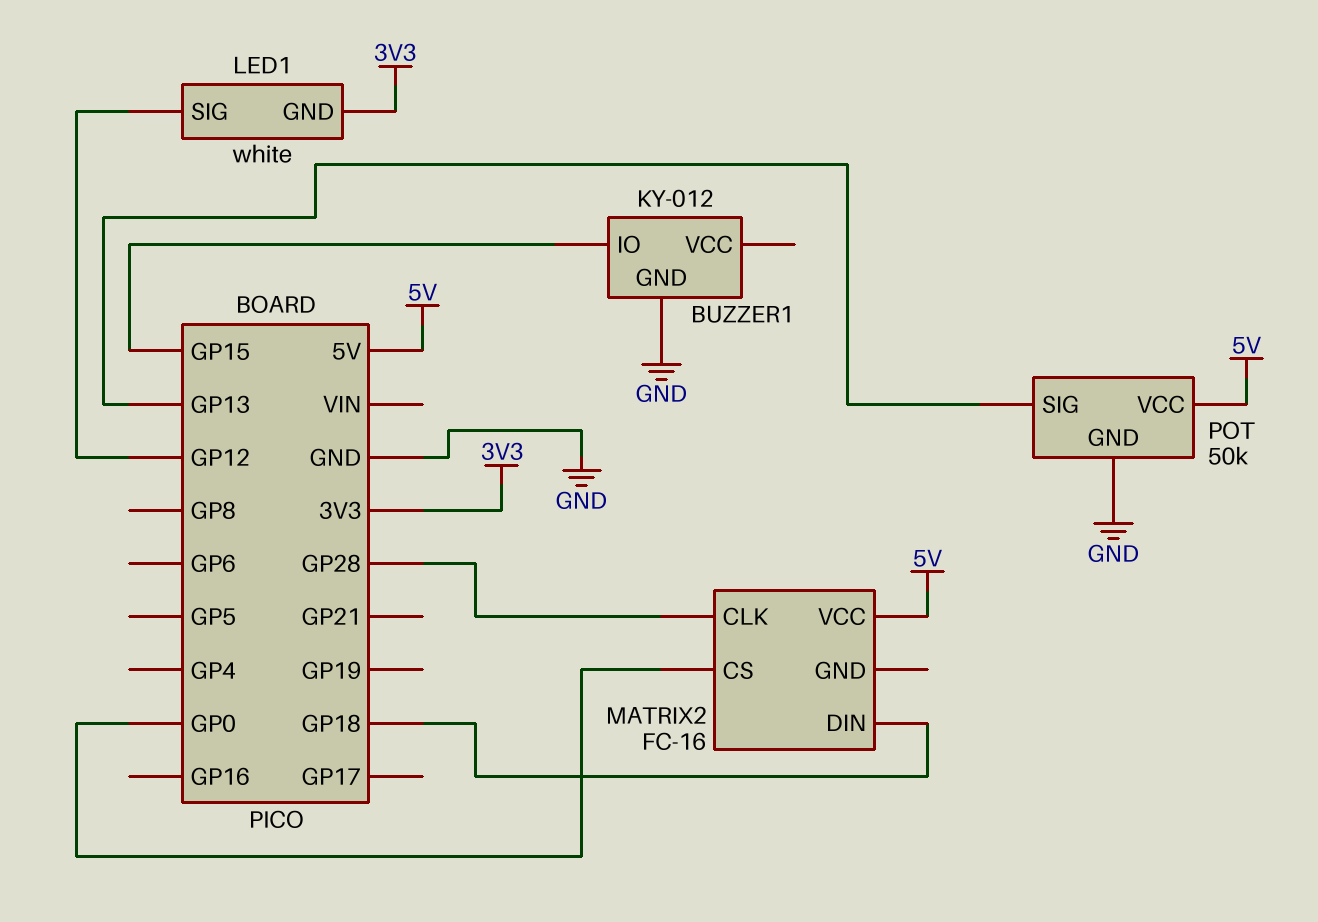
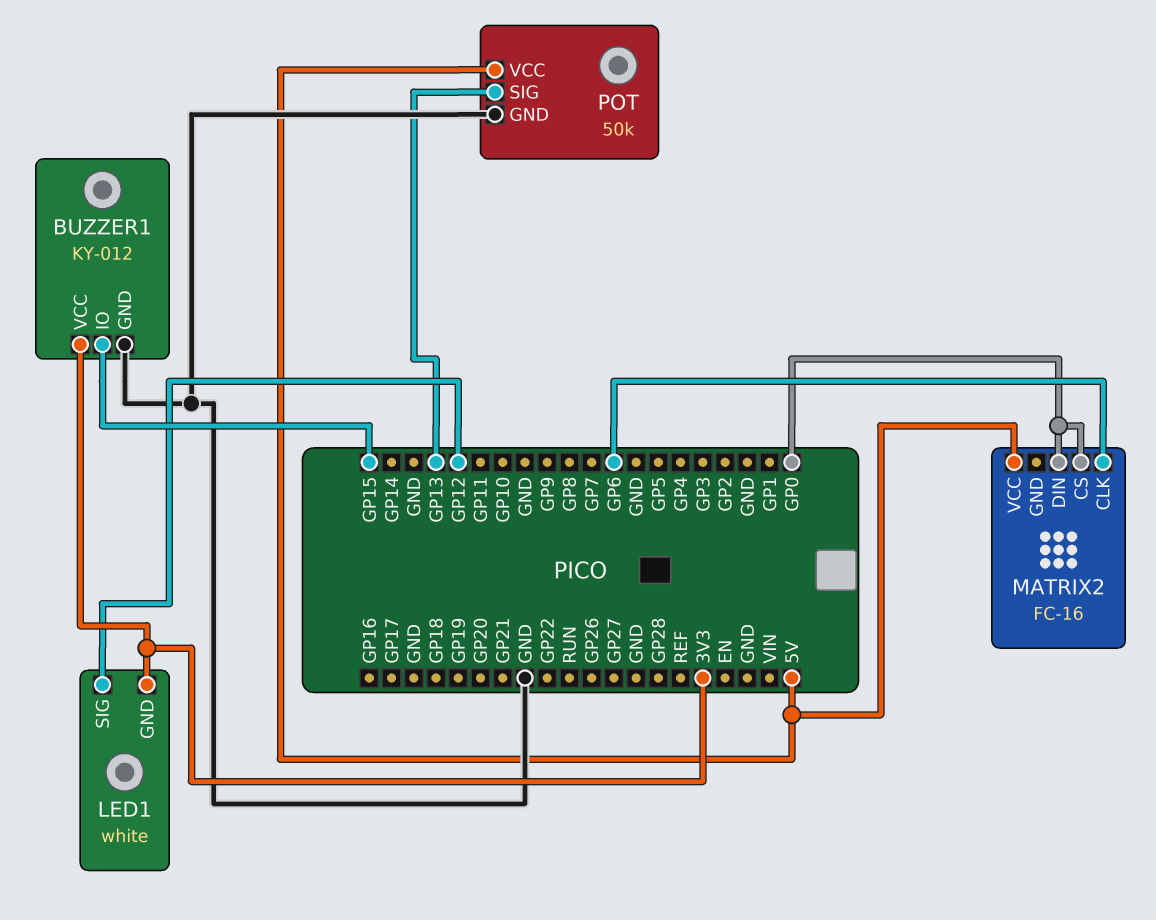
BUZZER1 pin VCC: none -> 3V3
MATRIX2 pin CLK: GP28 -> GP6
MATRIX2 pin DIN: GP18 -> GP0

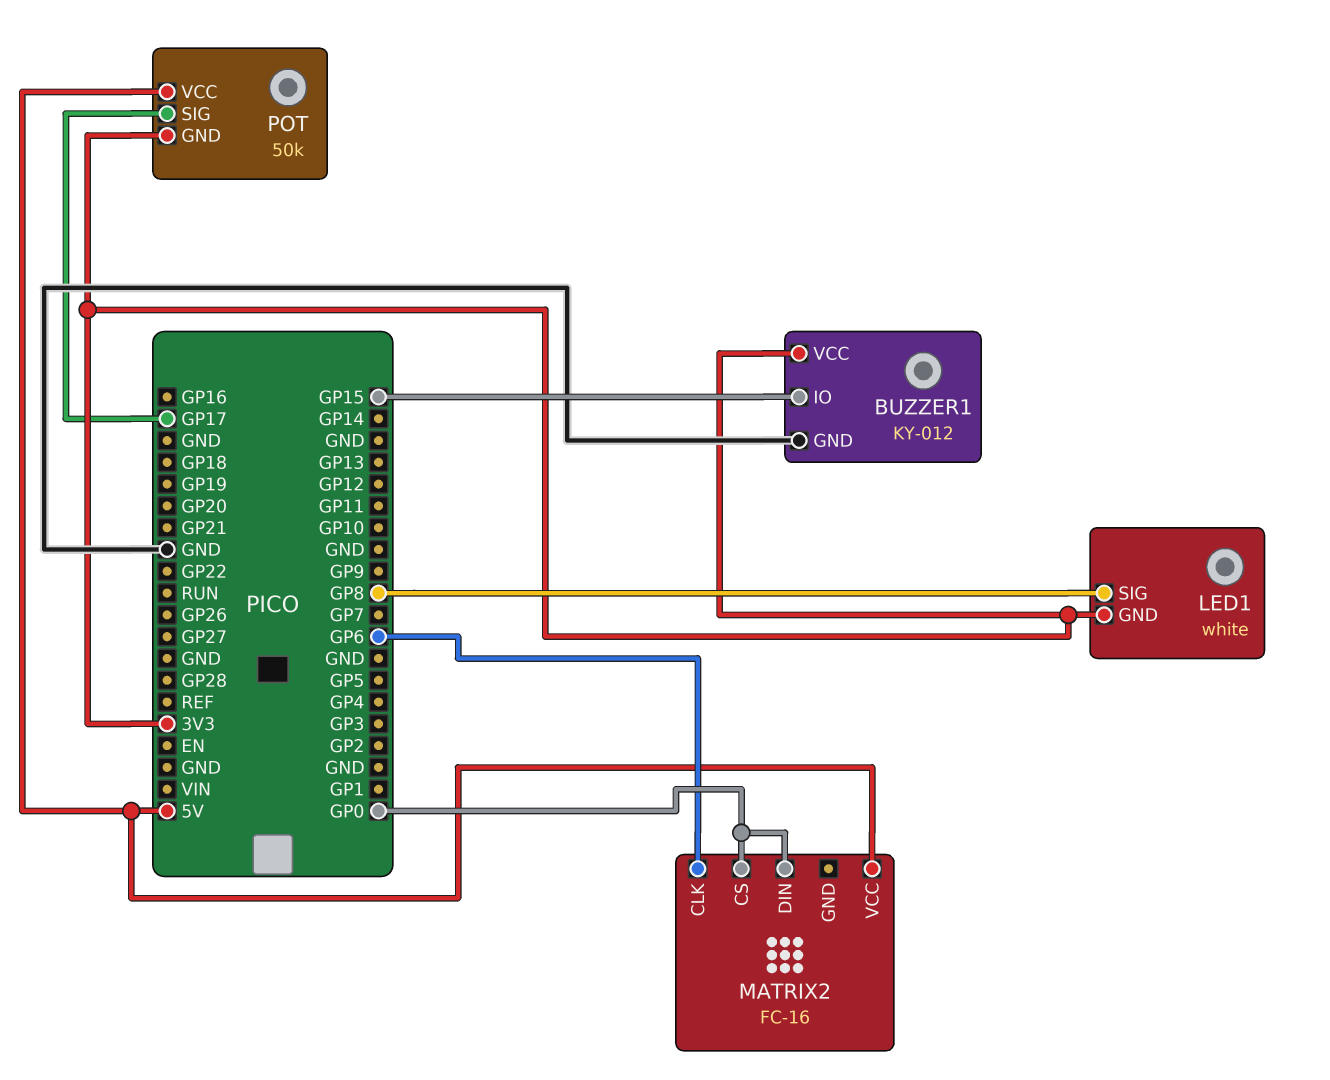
LED1 pin SIG: GP12 -> GP8
POT pin GND: GND -> 3V3
POT pin SIG: GP13 -> GP17

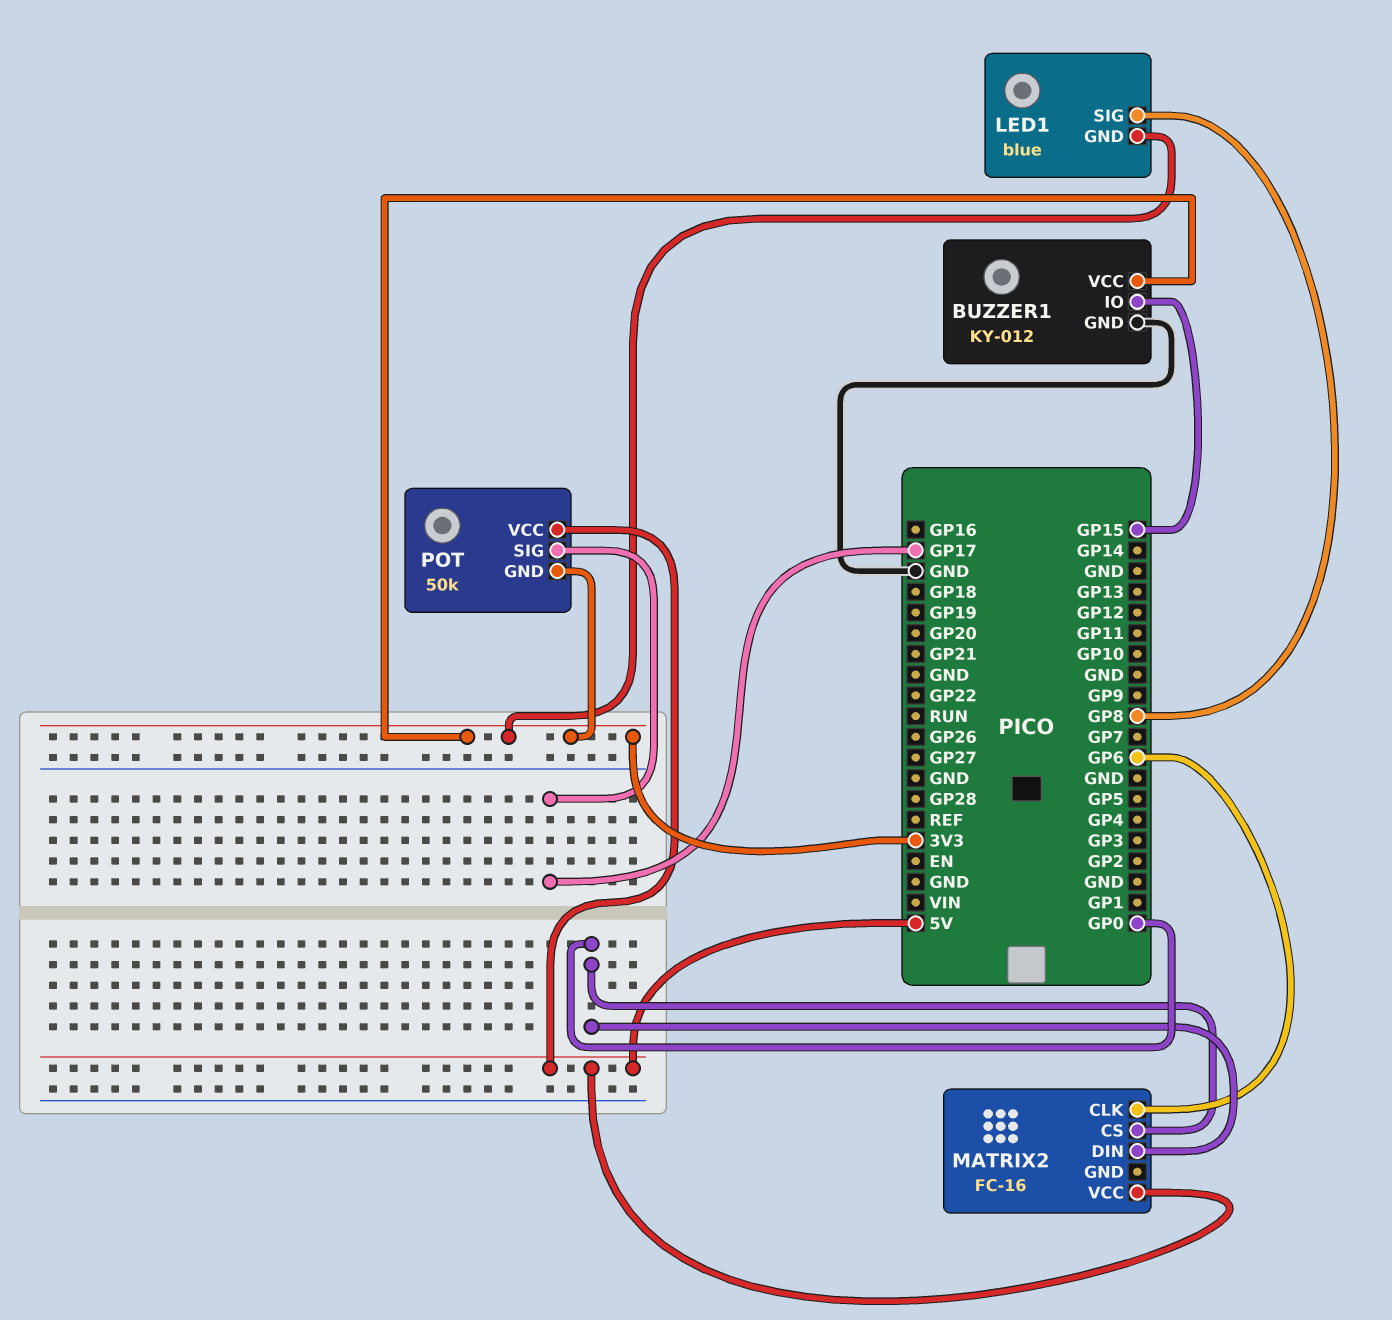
LED1: white -> blue

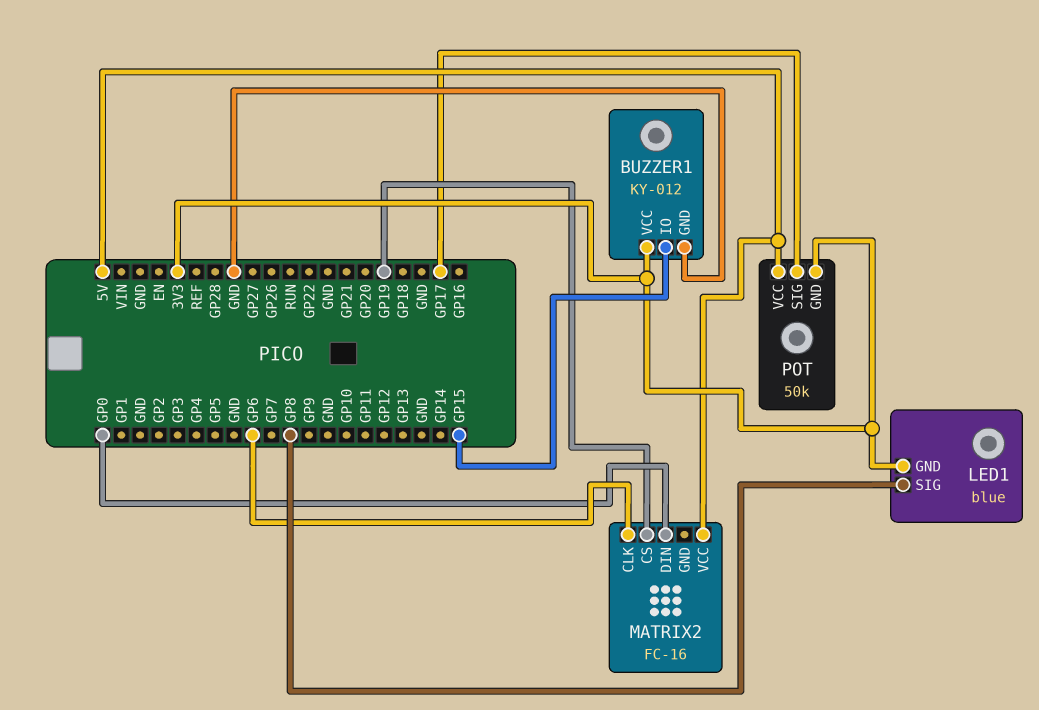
MATRIX2 pin CS: GP0 -> GP19

